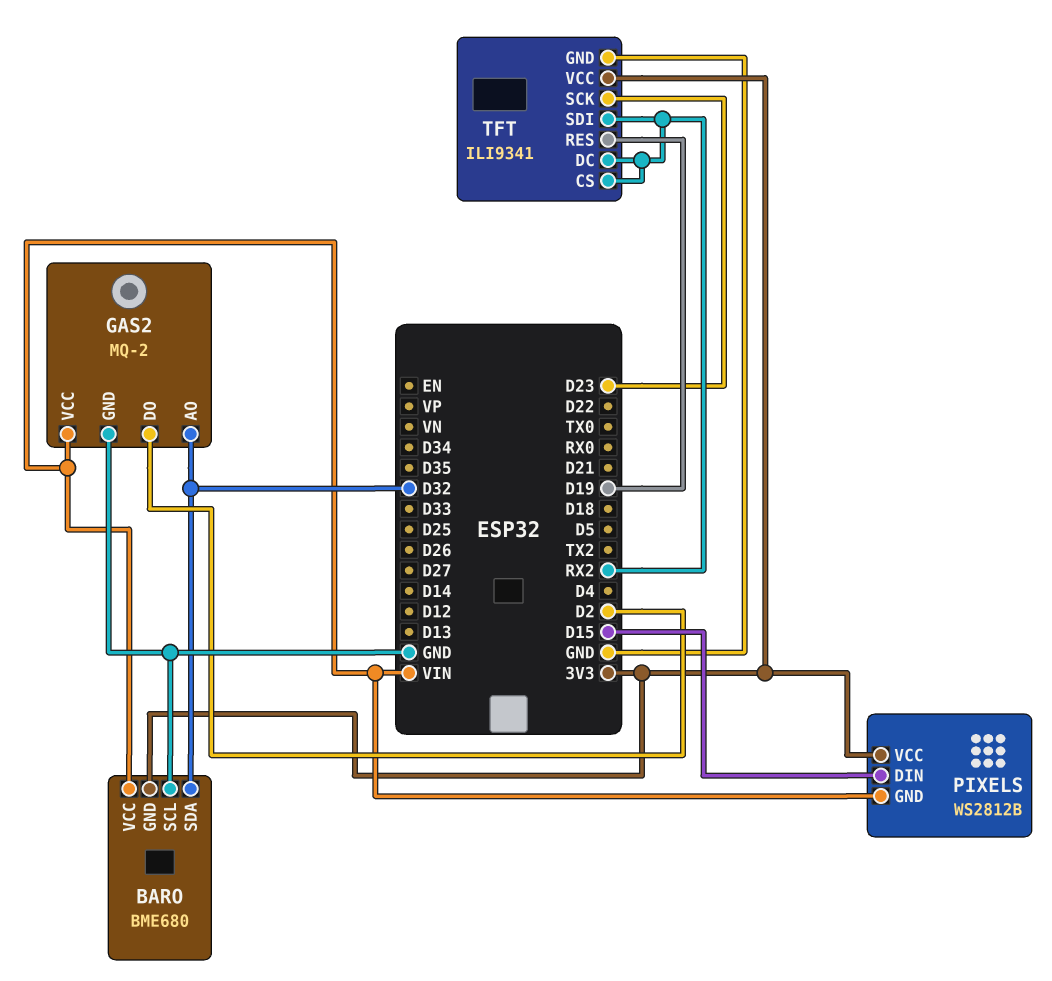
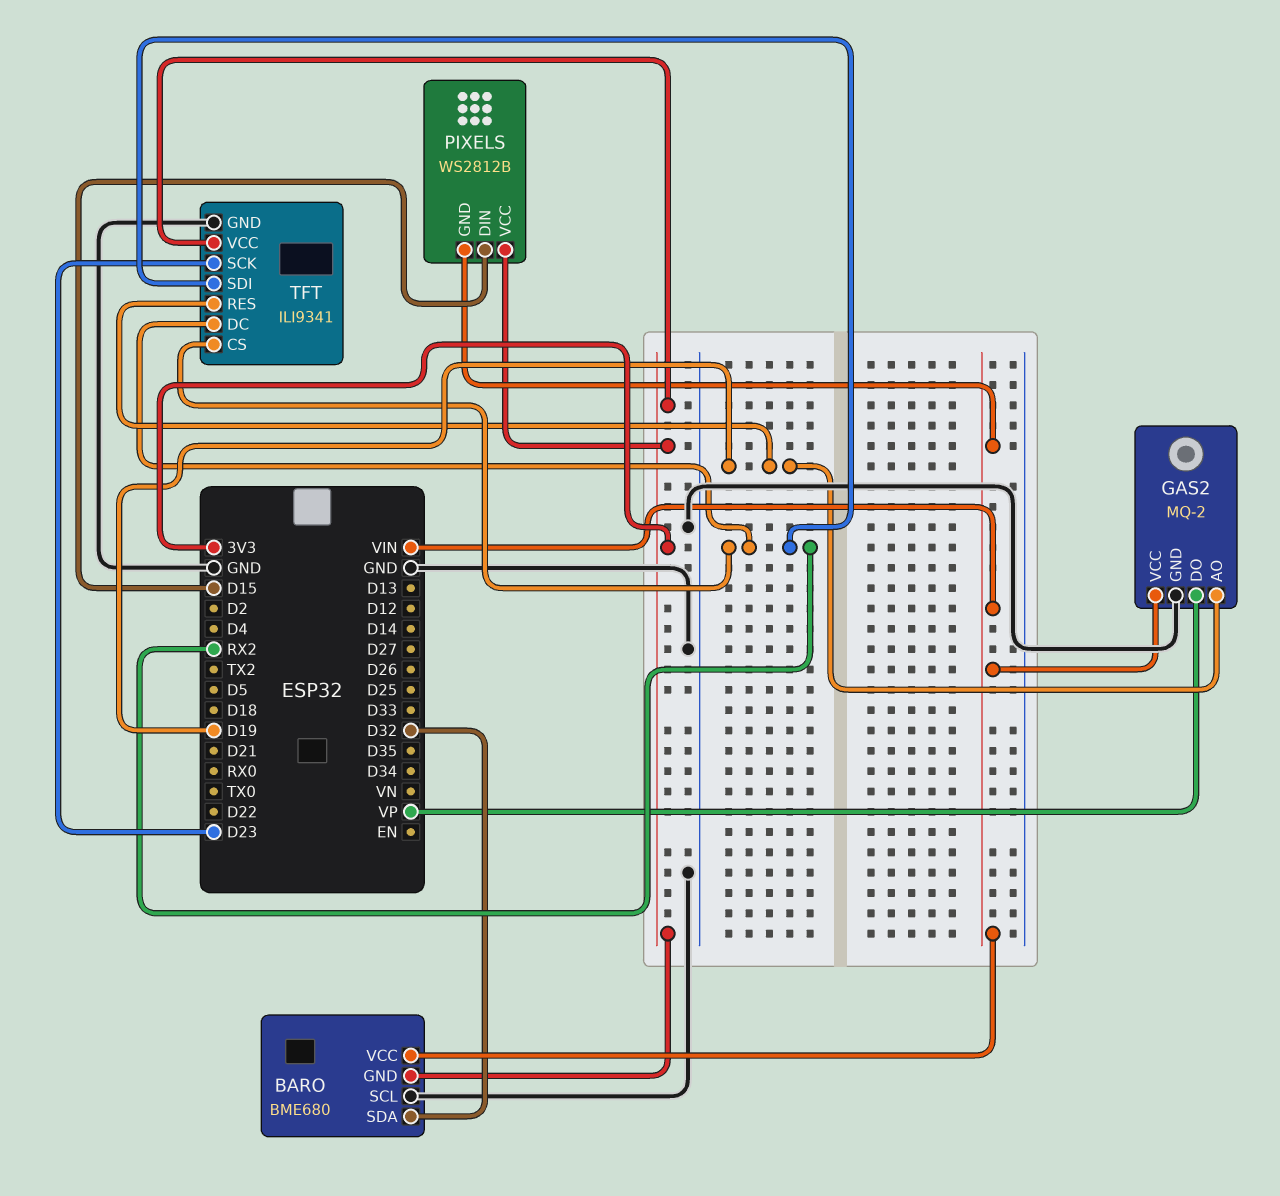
GAS2 pin AO: D32 -> D19
GAS2 pin DO: D2 -> VP

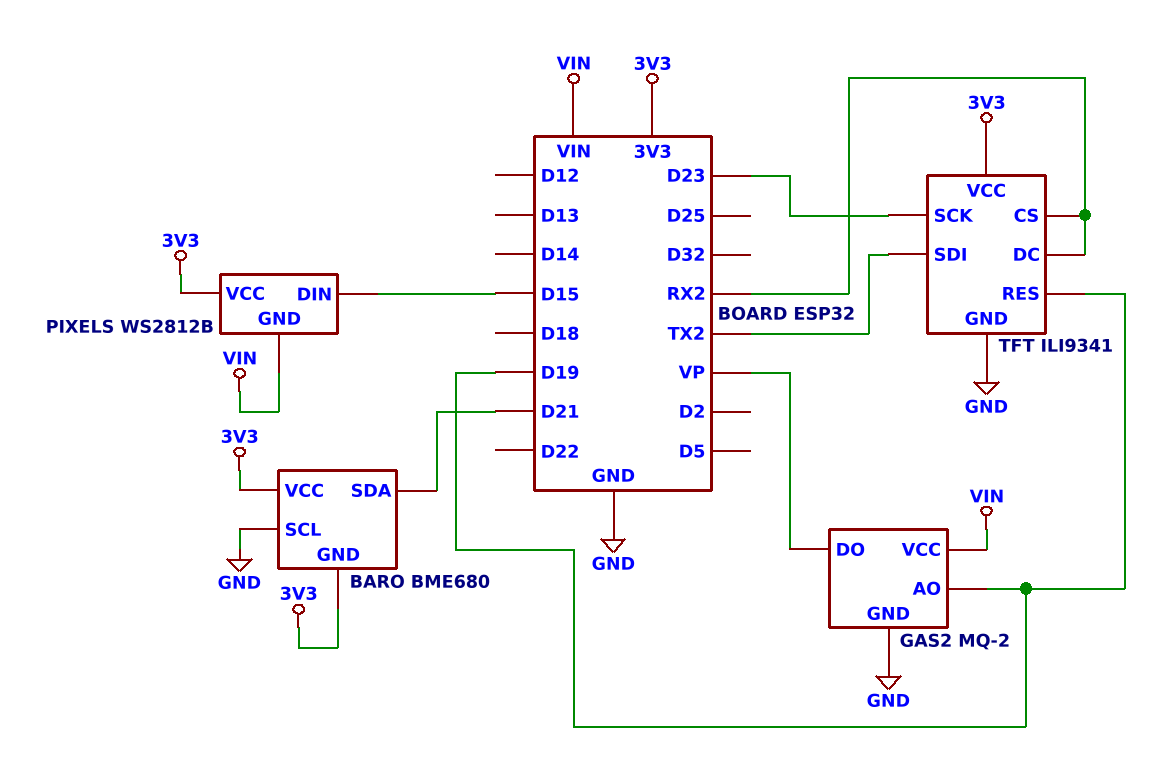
BARO pin SDA: D32 -> D21
BARO pin VCC: VIN -> 3V3
TFT pin SDI: RX2 -> TX2

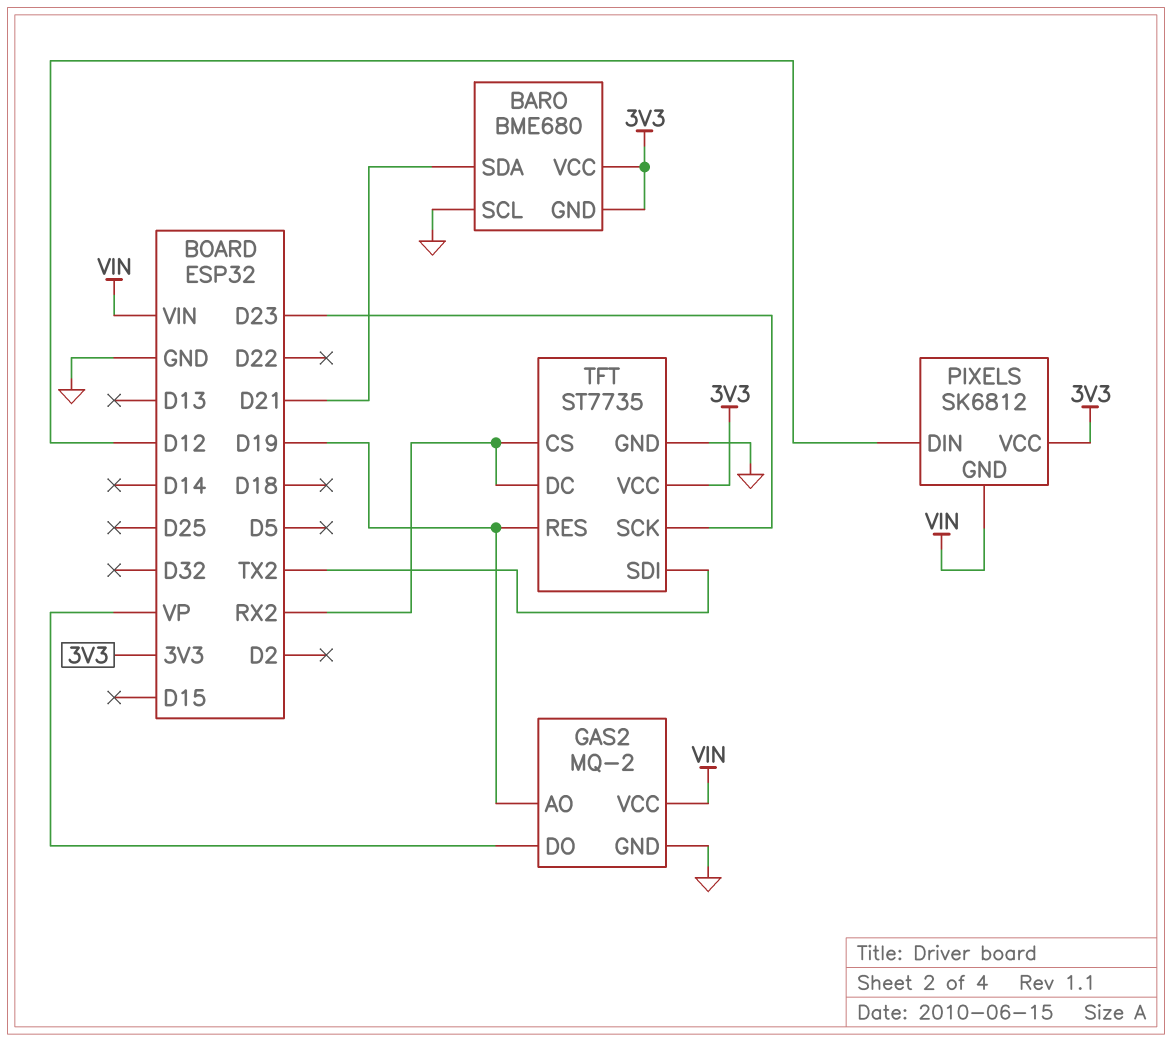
PIXELS: WS2812B -> SK6812
PIXELS pin DIN: D15 -> D12
TFT: ILI9341 -> ST7735

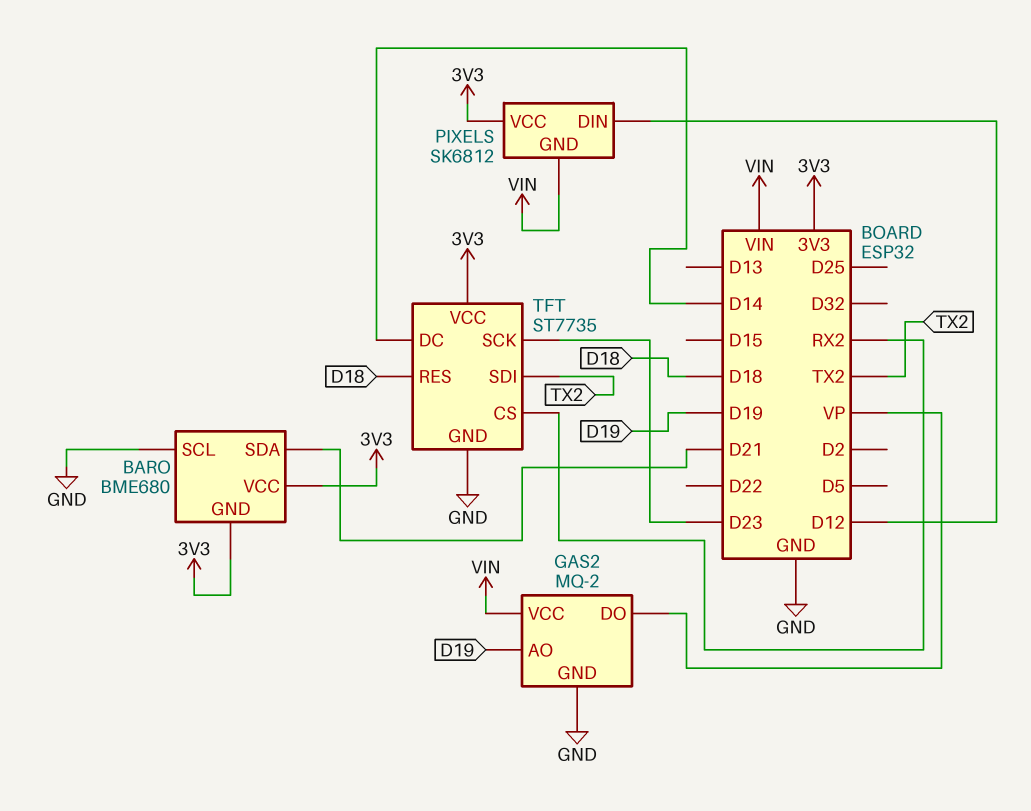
TFT pin DC: RX2 -> D14
TFT pin RES: D19 -> D18

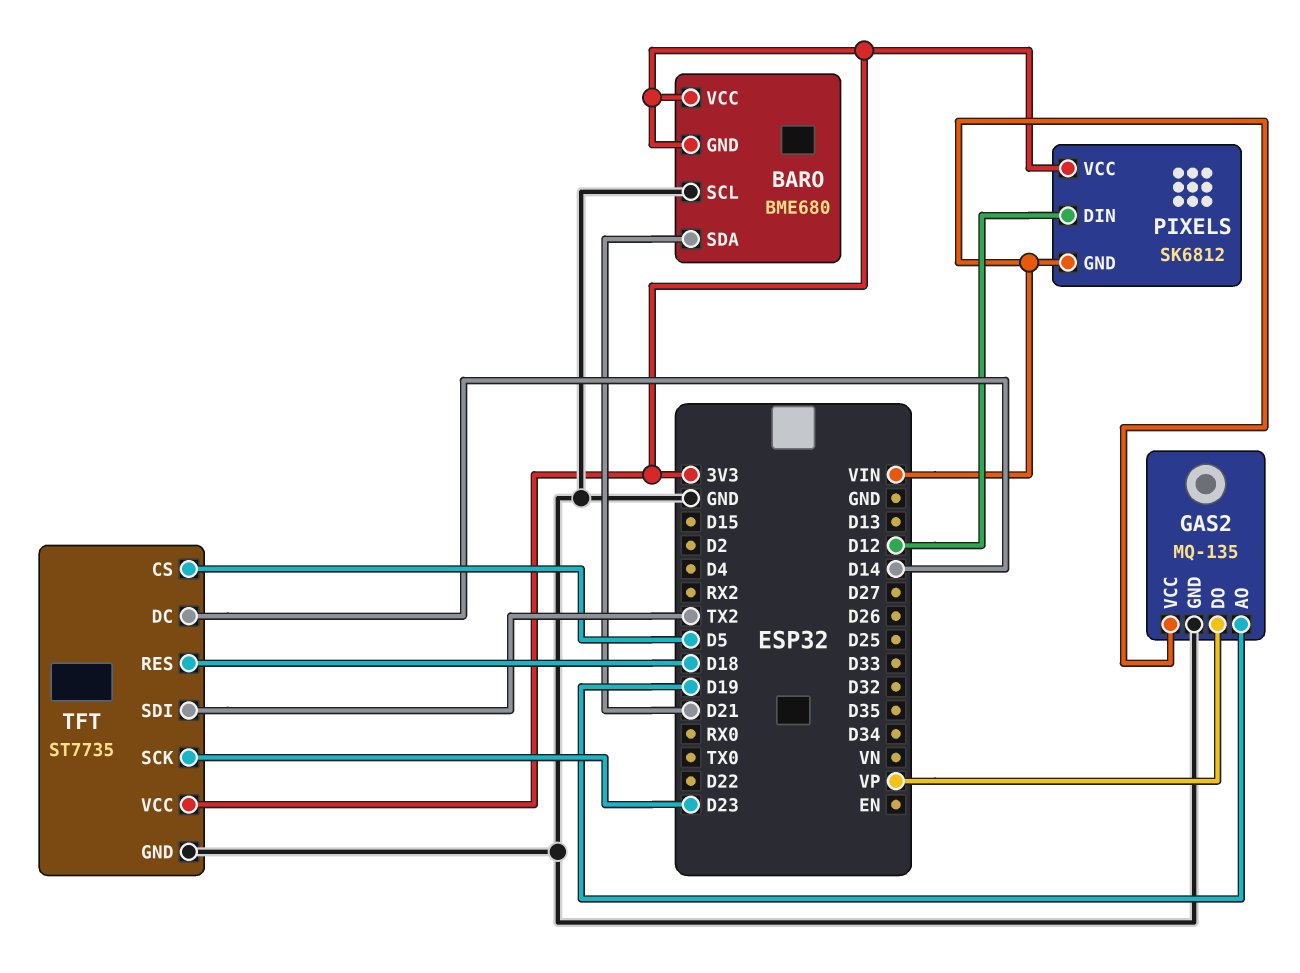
GAS2: MQ-2 -> MQ-135
TFT pin CS: RX2 -> D5

